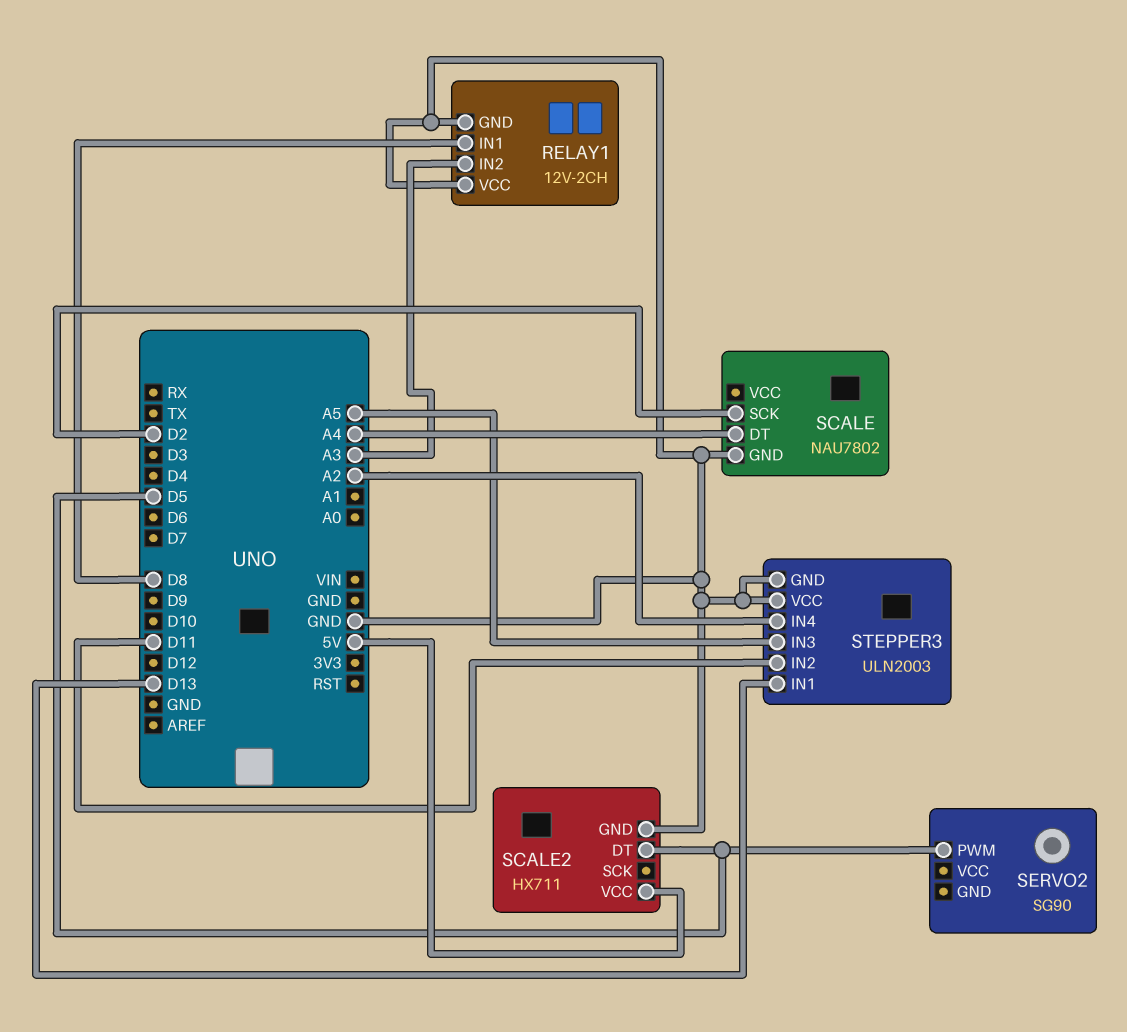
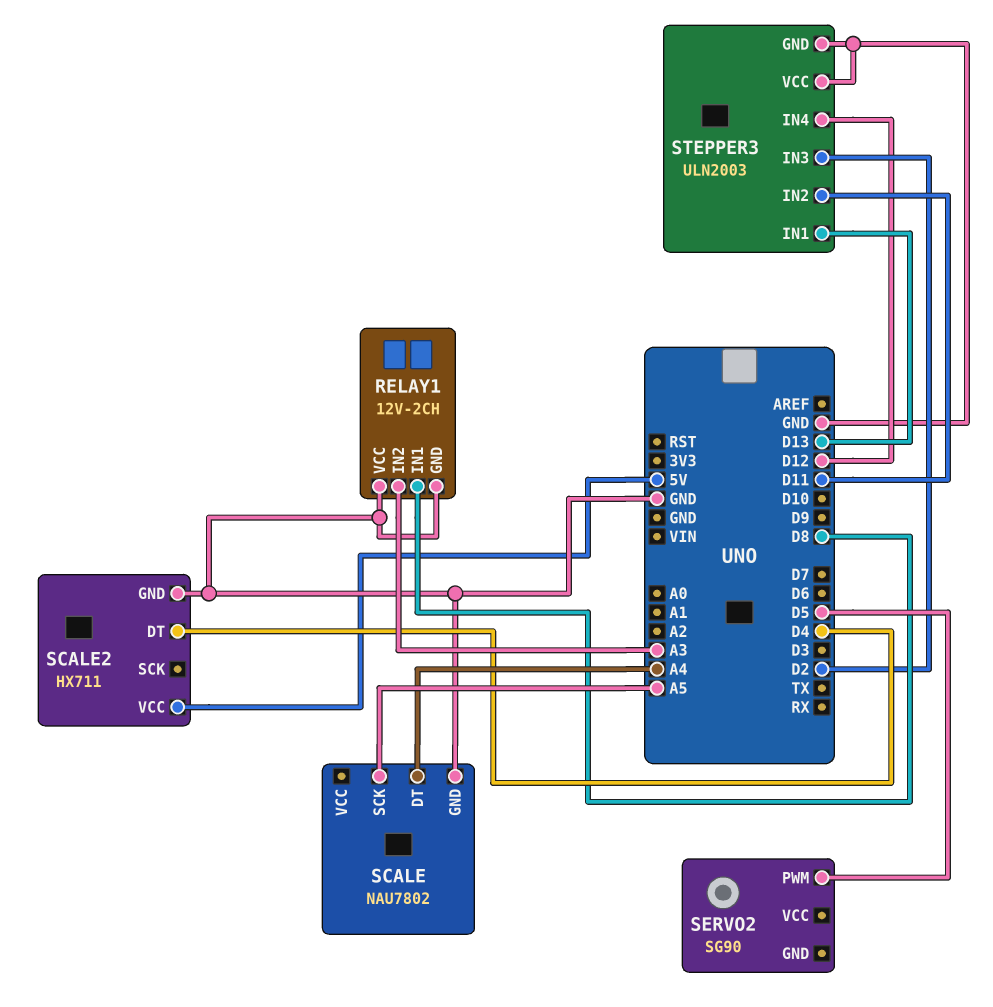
SCALE pin SCK: D2 -> A5
SCALE2 pin DT: D5 -> D4
STEPPER3 pin IN3: A5 -> D2
STEPPER3 pin IN4: A2 -> D12

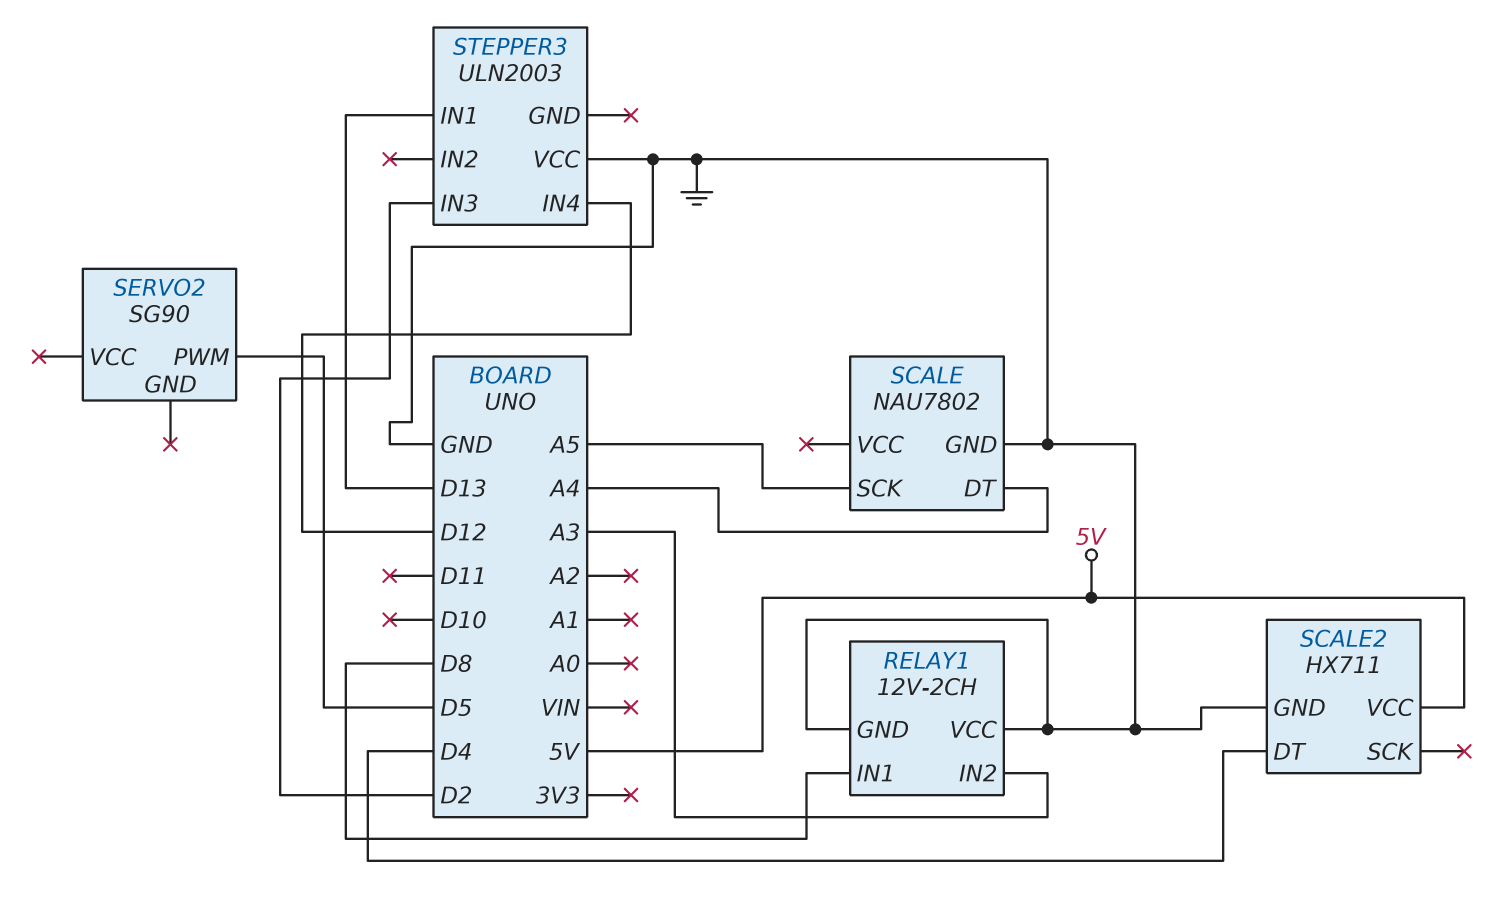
STEPPER3 pin GND: GND -> none
STEPPER3 pin IN2: D11 -> none

